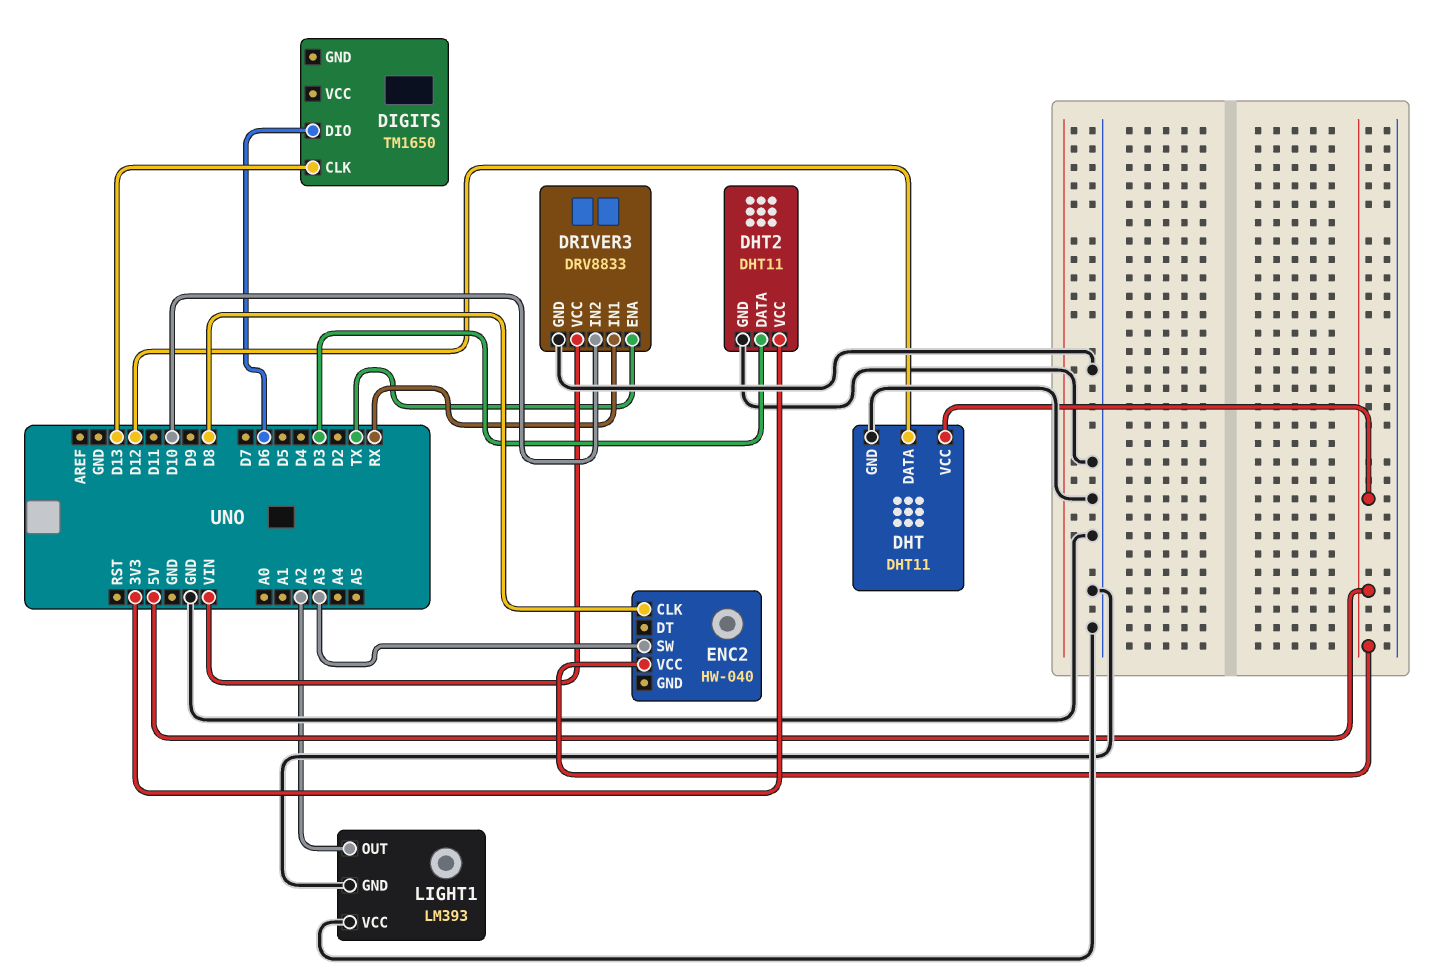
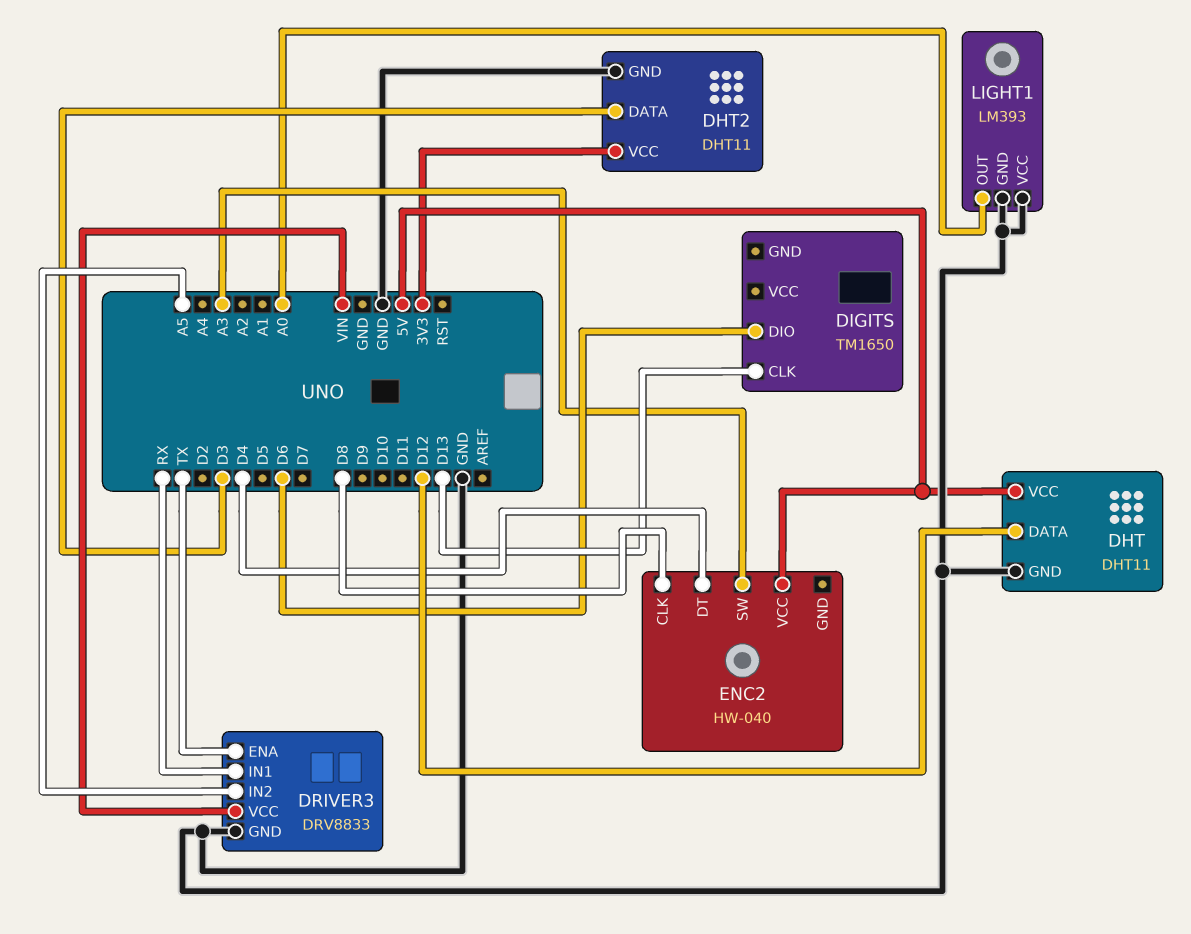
DRIVER3 pin IN2: D10 -> A5
ENC2 pin DT: none -> D4
LIGHT1 pin OUT: A2 -> A0

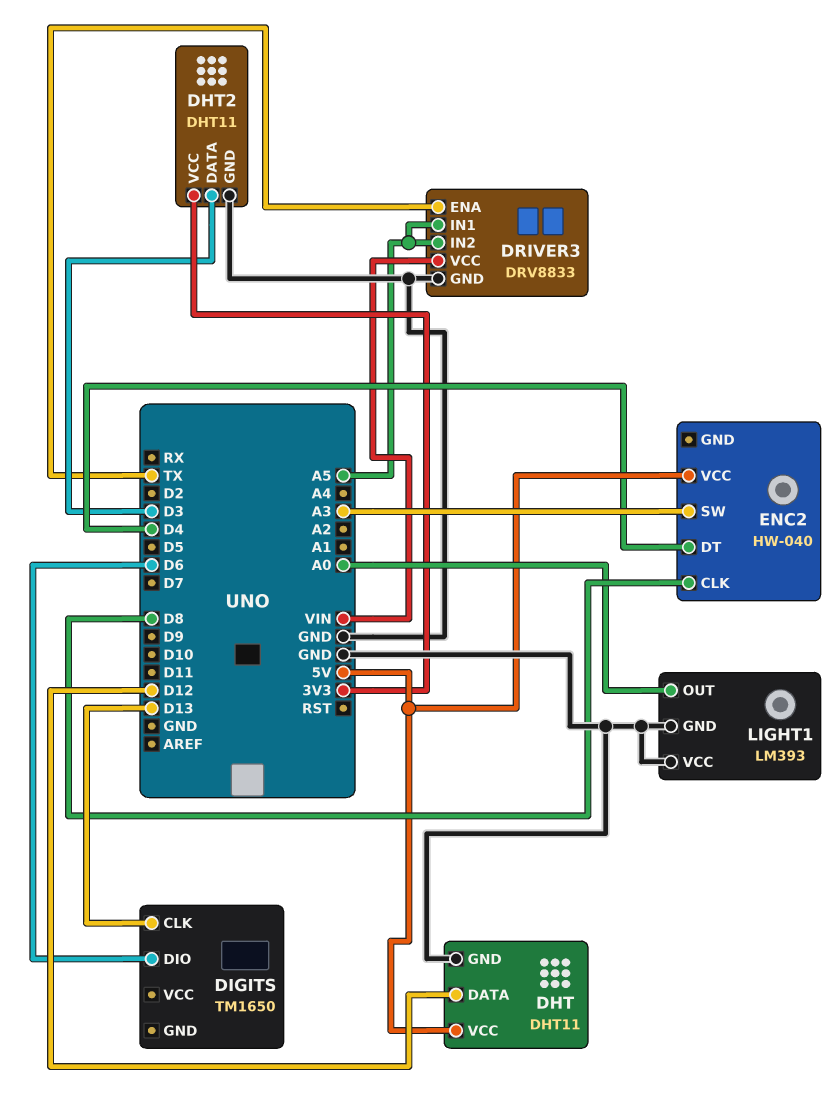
DRIVER3 pin IN1: RX -> A5

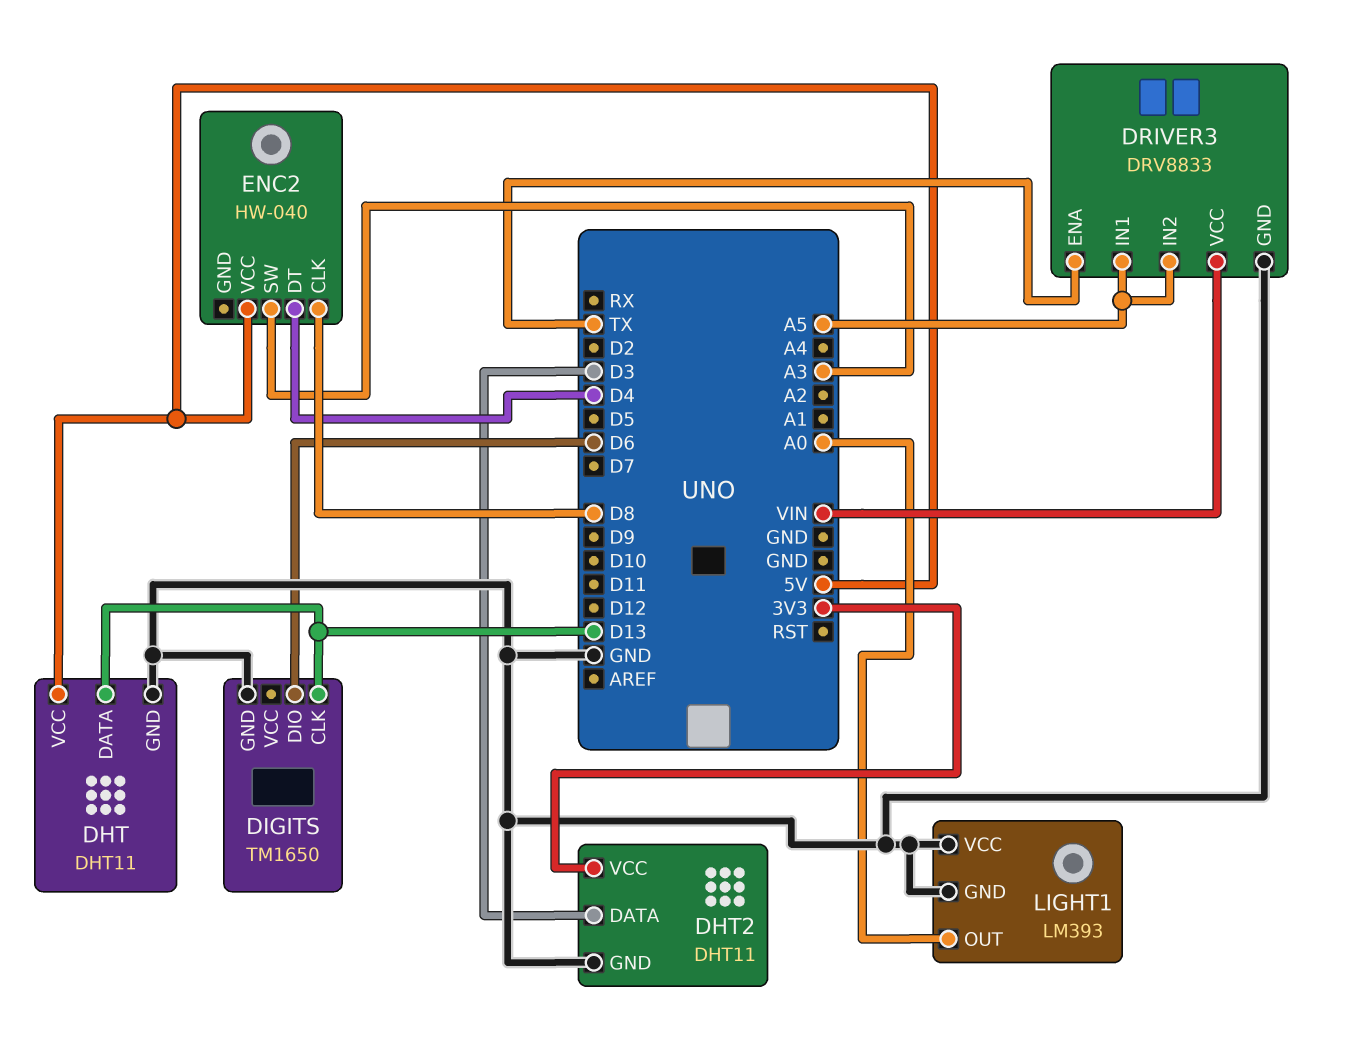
DHT pin DATA: D12 -> D13
DIGITS pin GND: none -> GND

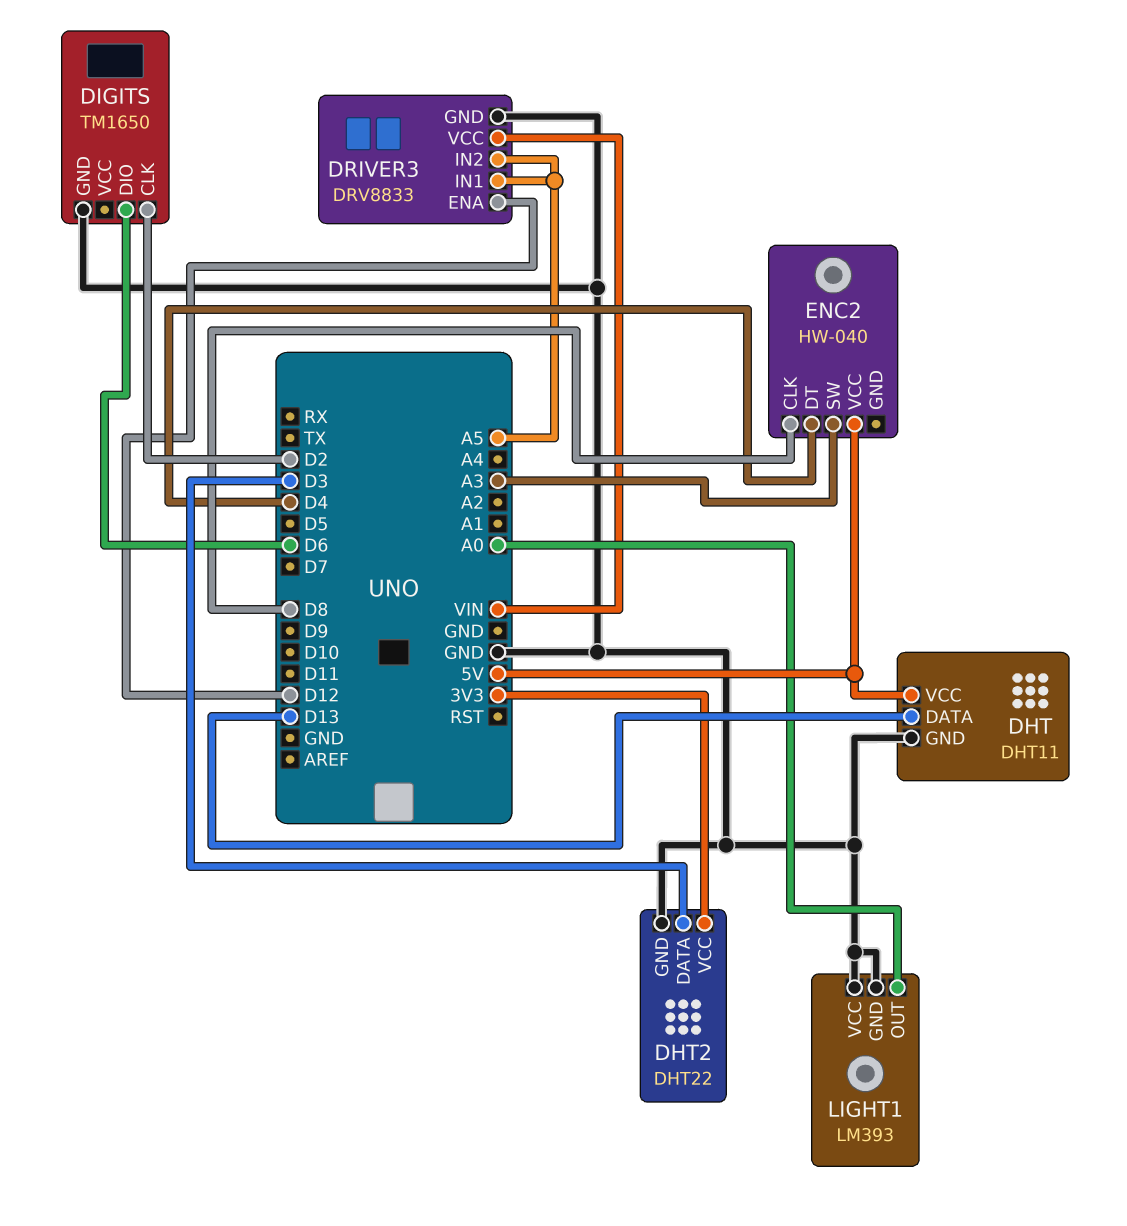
DHT2: DHT11 -> DHT22
DIGITS pin CLK: D13 -> D2
DRIVER3 pin ENA: TX -> D12

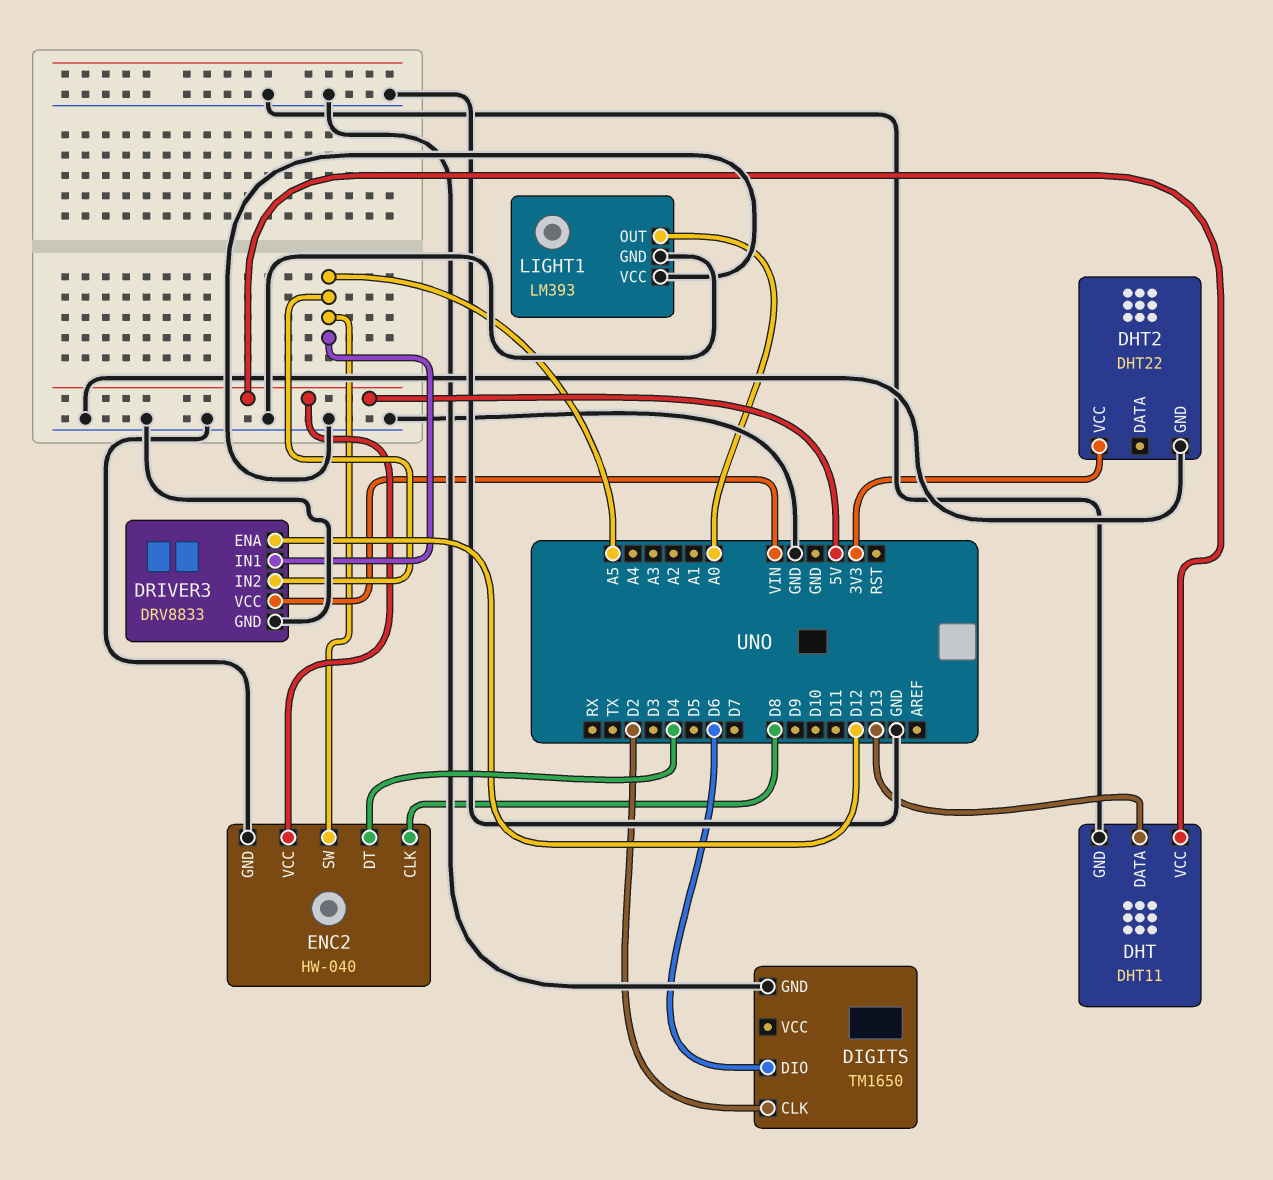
DHT2 pin DATA: D3 -> none
ENC2 pin GND: none -> GND
ENC2 pin SW: A3 -> A5

